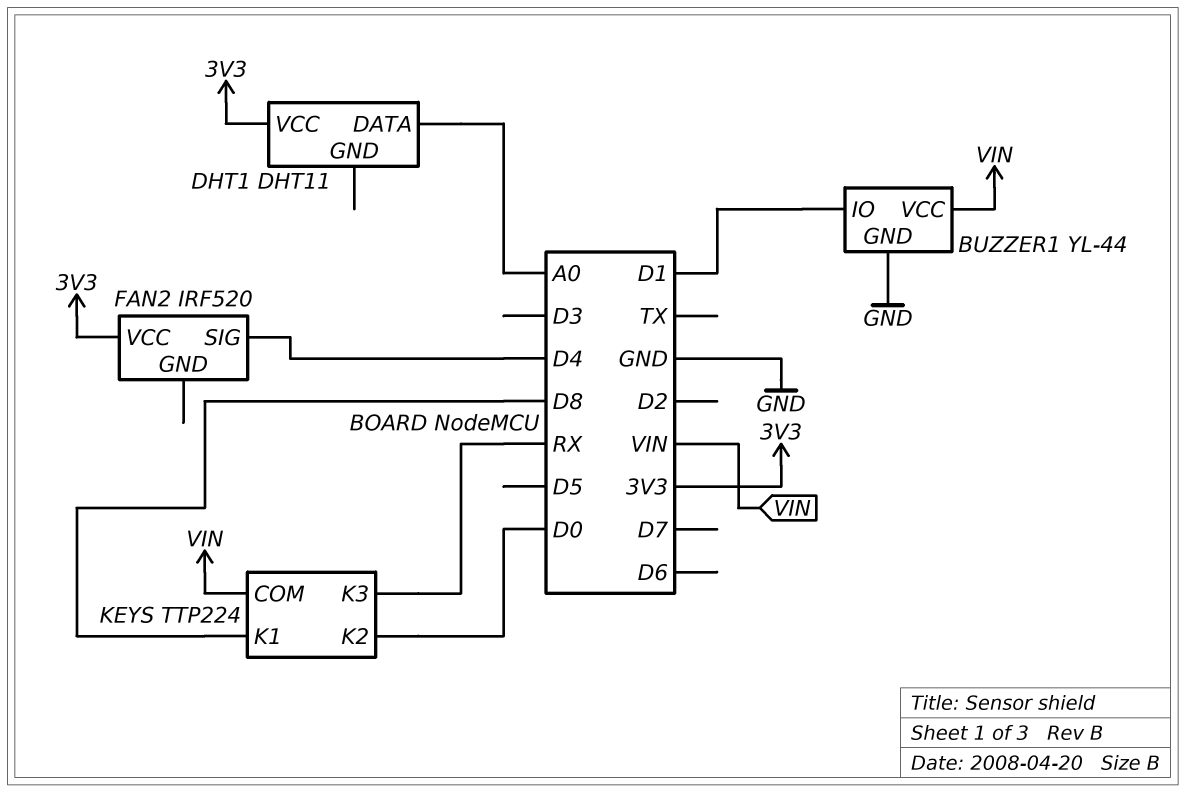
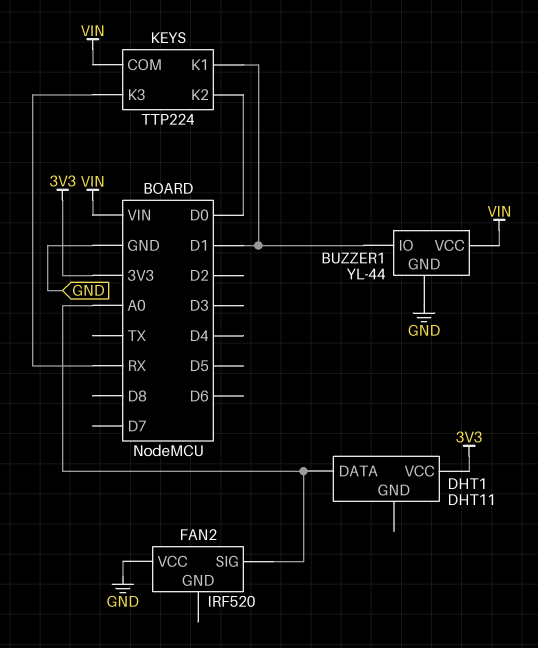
FAN2 pin SIG: D4 -> A0
FAN2 pin VCC: 3V3 -> GND
KEYS pin K1: D8 -> D1

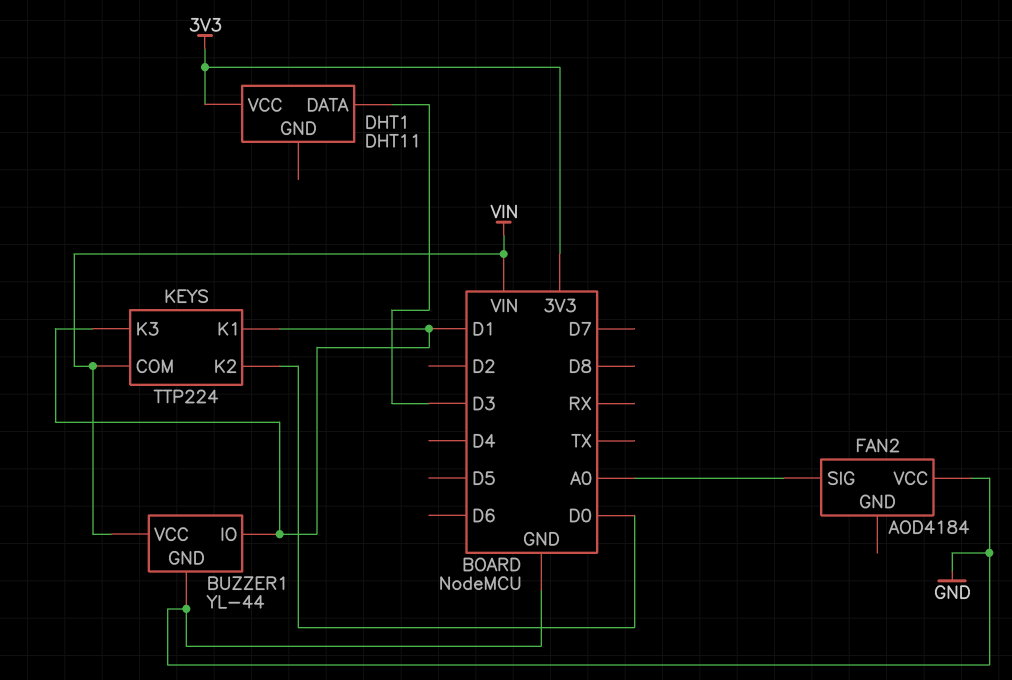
DHT1 pin DATA: A0 -> D3
FAN2: IRF520 -> AOD4184
KEYS pin K3: RX -> D1

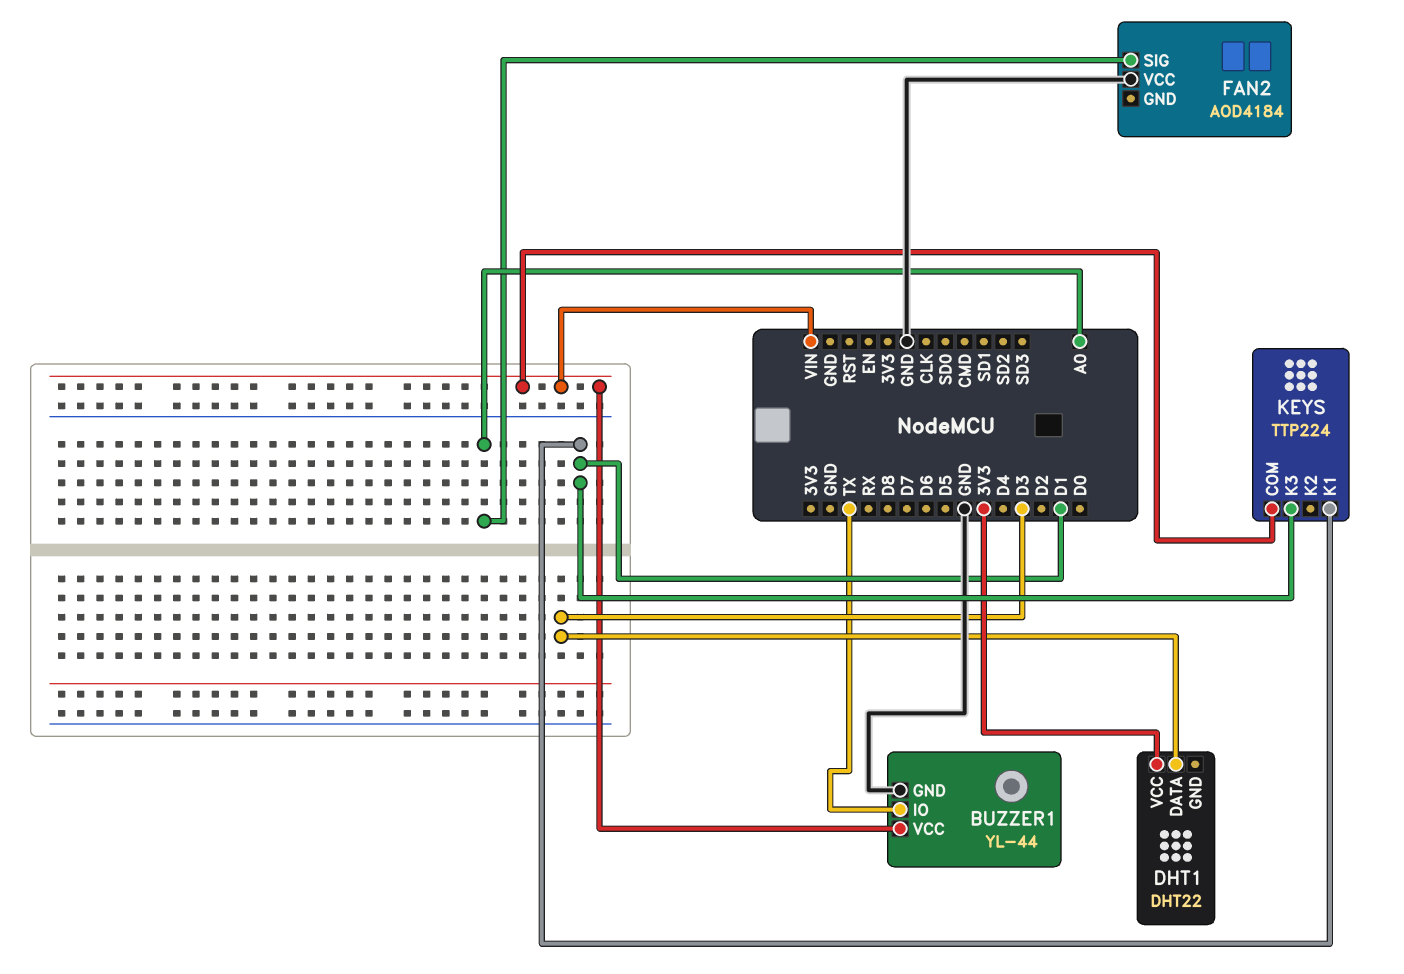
BUZZER1 pin IO: D1 -> TX
DHT1: DHT11 -> DHT22
KEYS pin K2: D0 -> none

